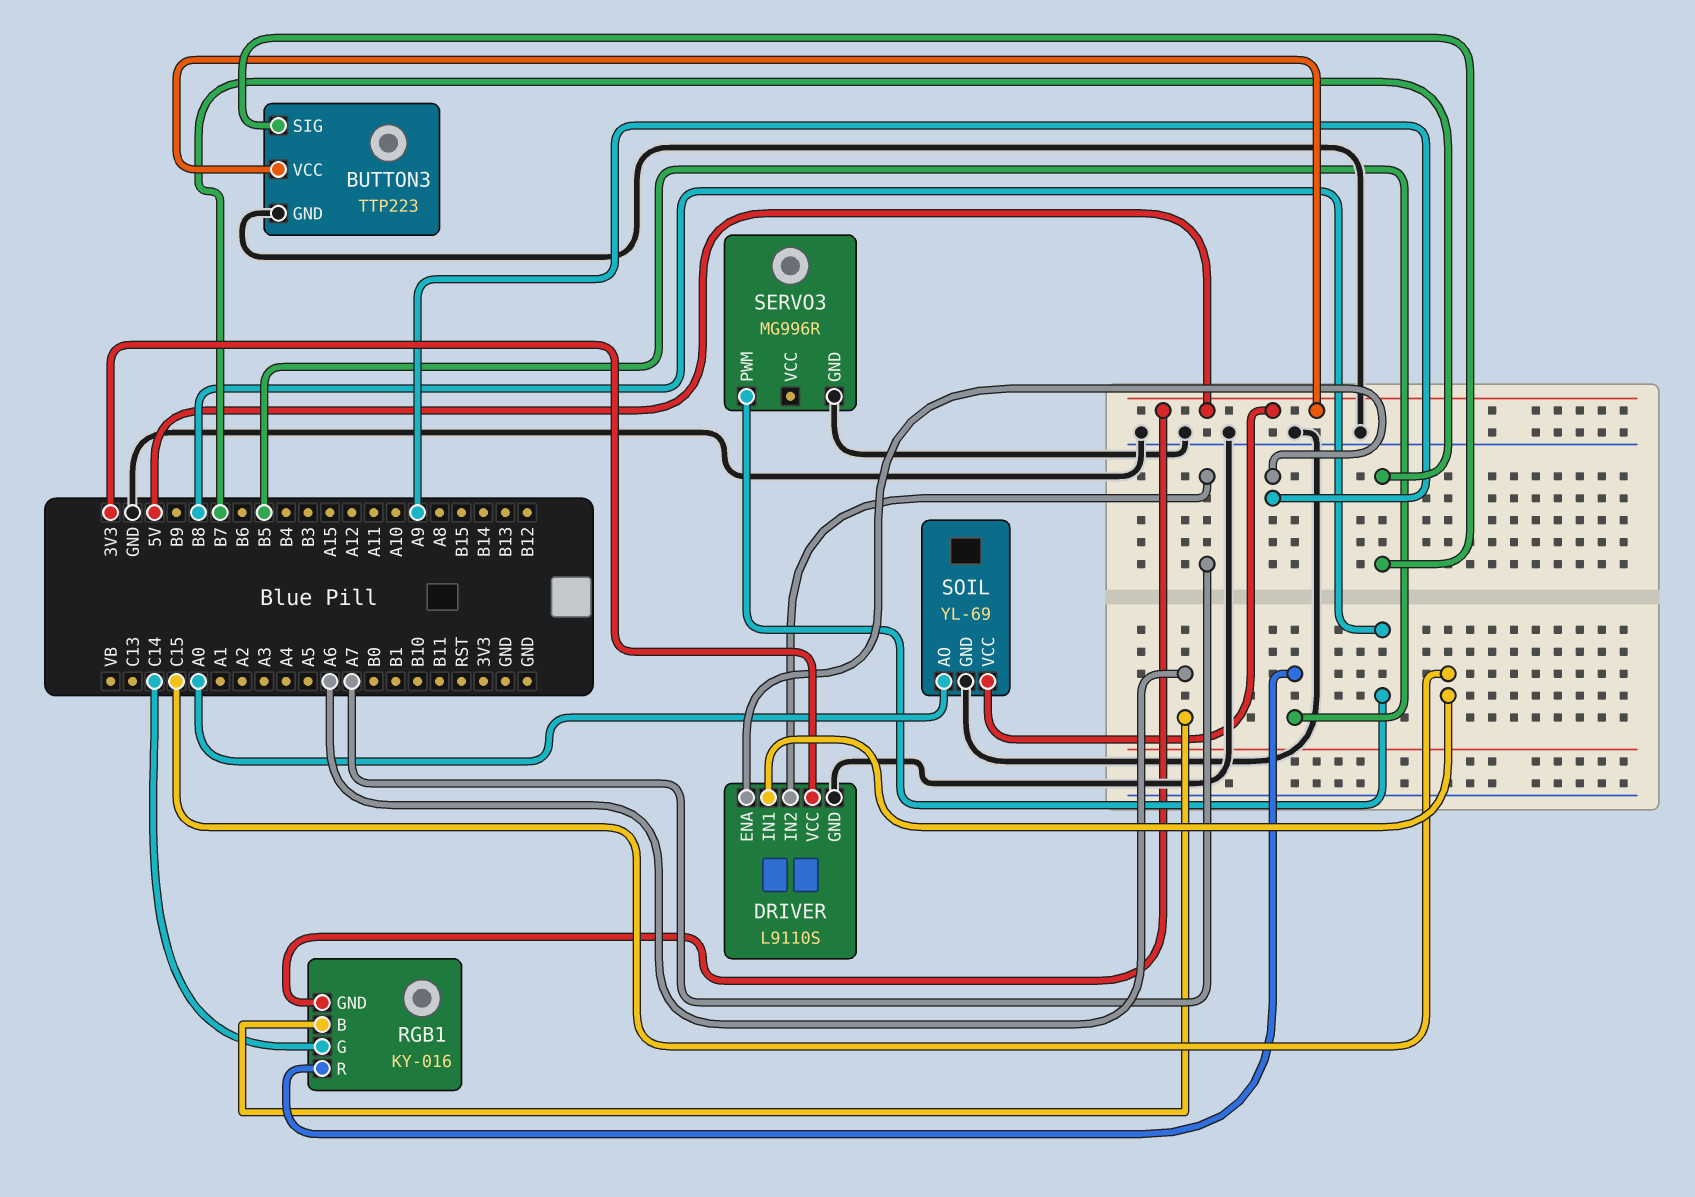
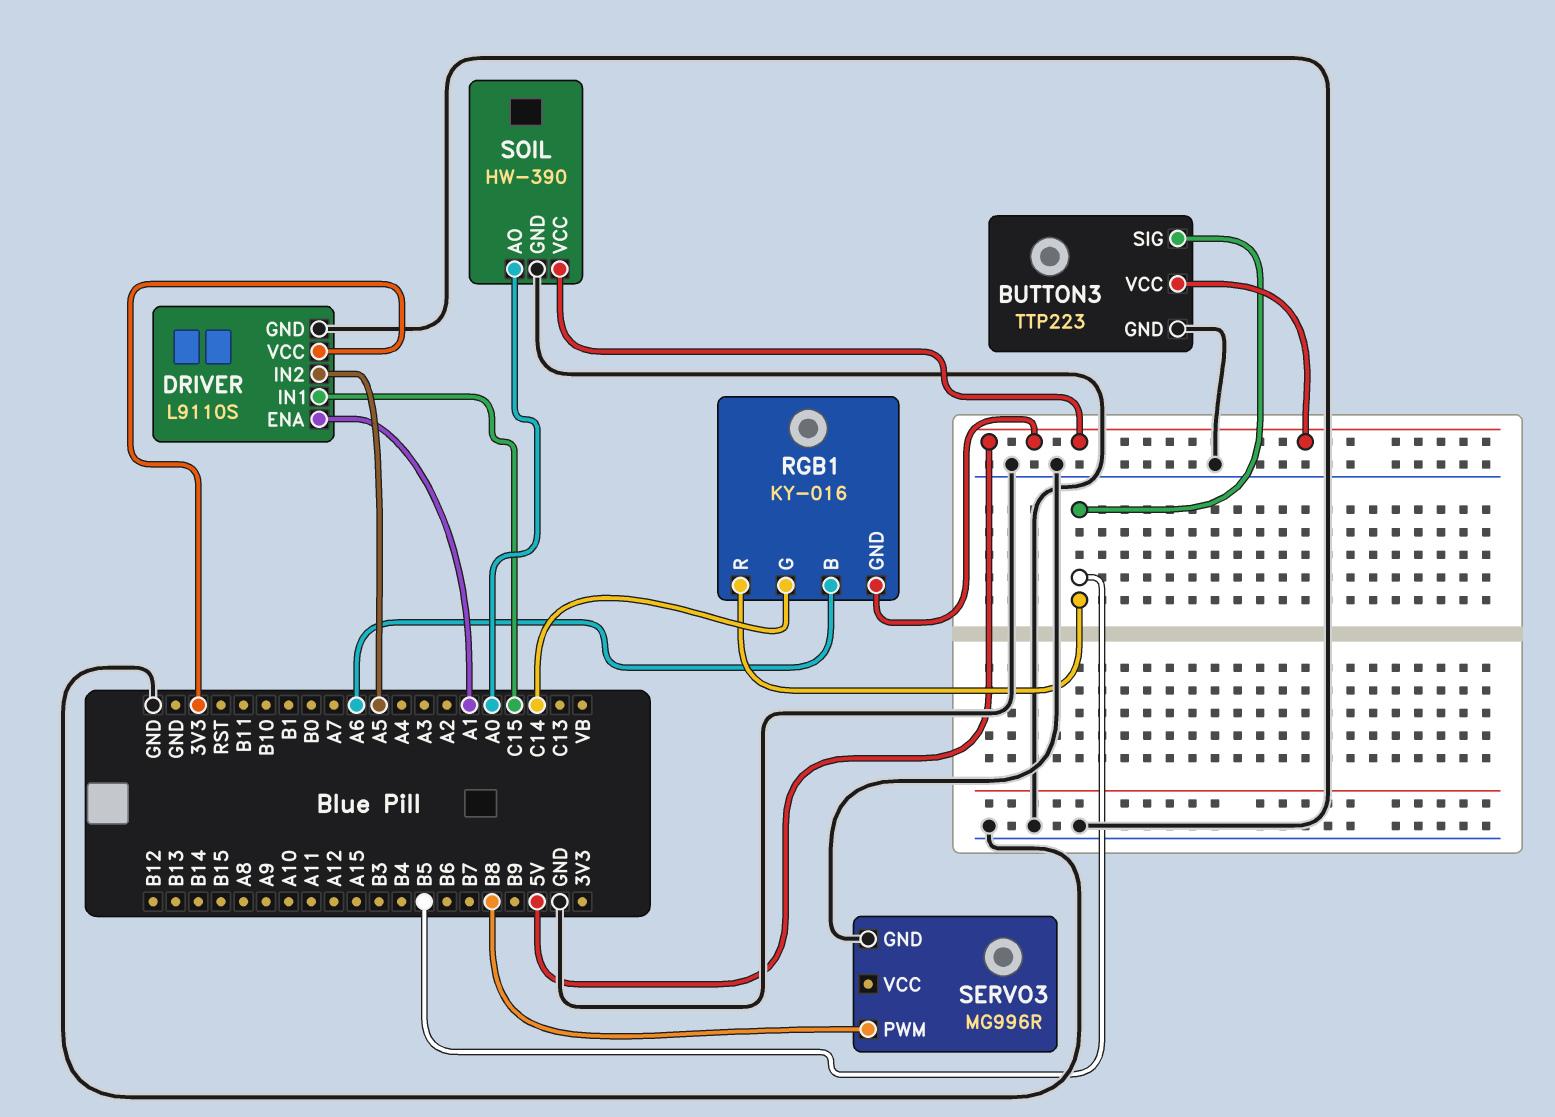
BUTTON3 pin SIG: B7 -> B5
DRIVER pin ENA: A9 -> A1
DRIVER pin IN2: A7 -> A5
SOIL: YL-69 -> HW-390

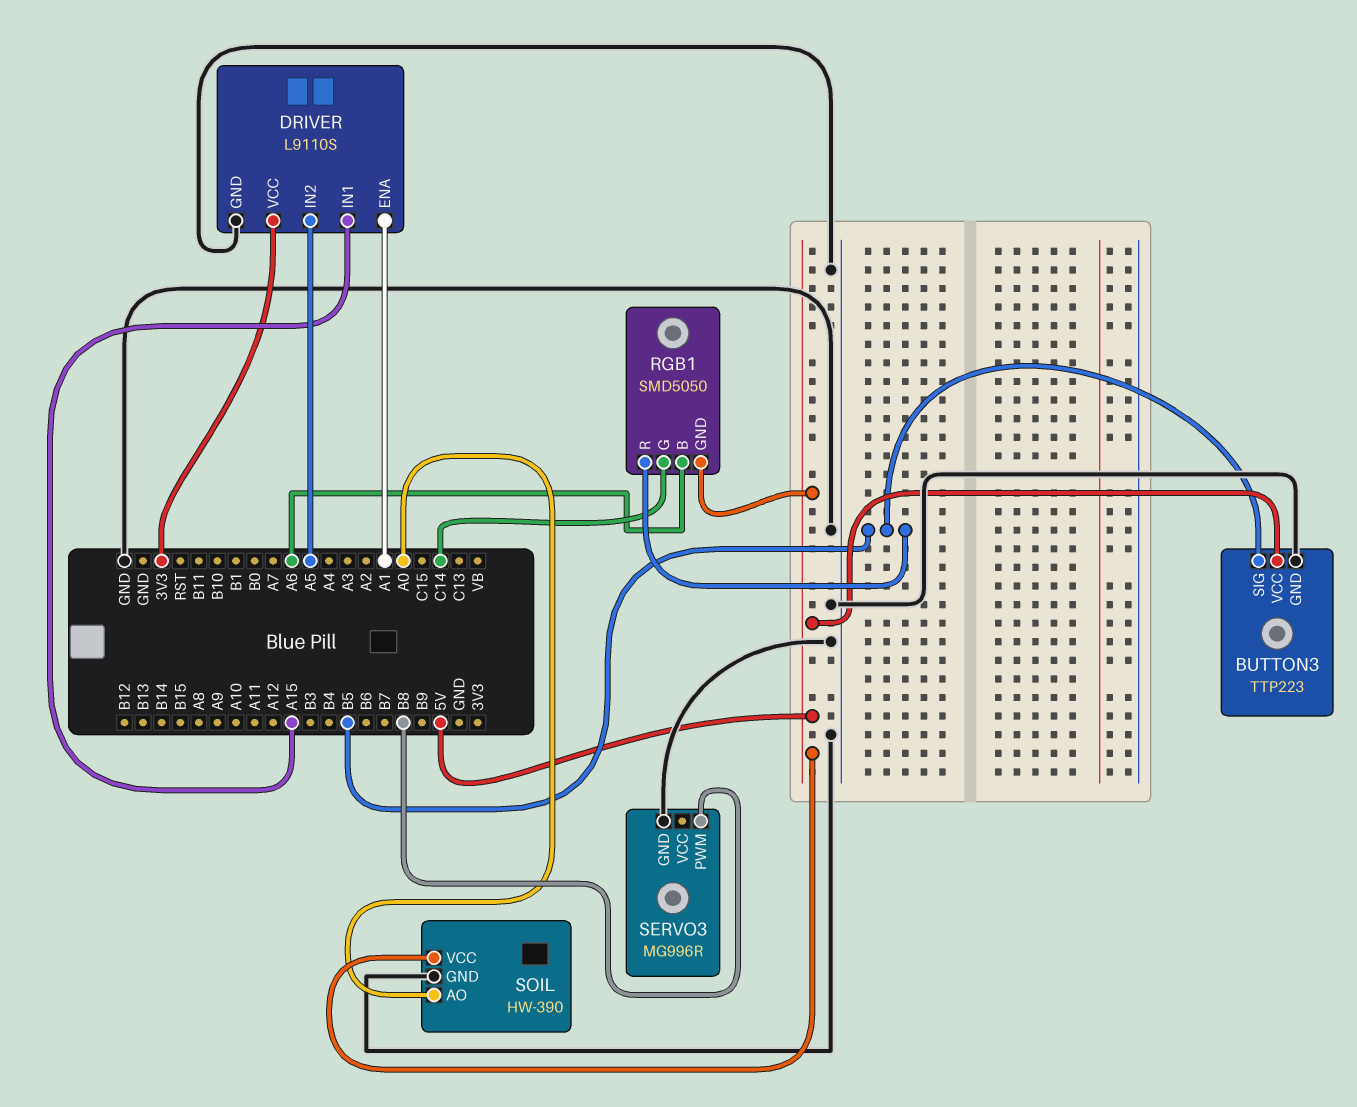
DRIVER pin IN1: C15 -> A15
RGB1: KY-016 -> SMD5050

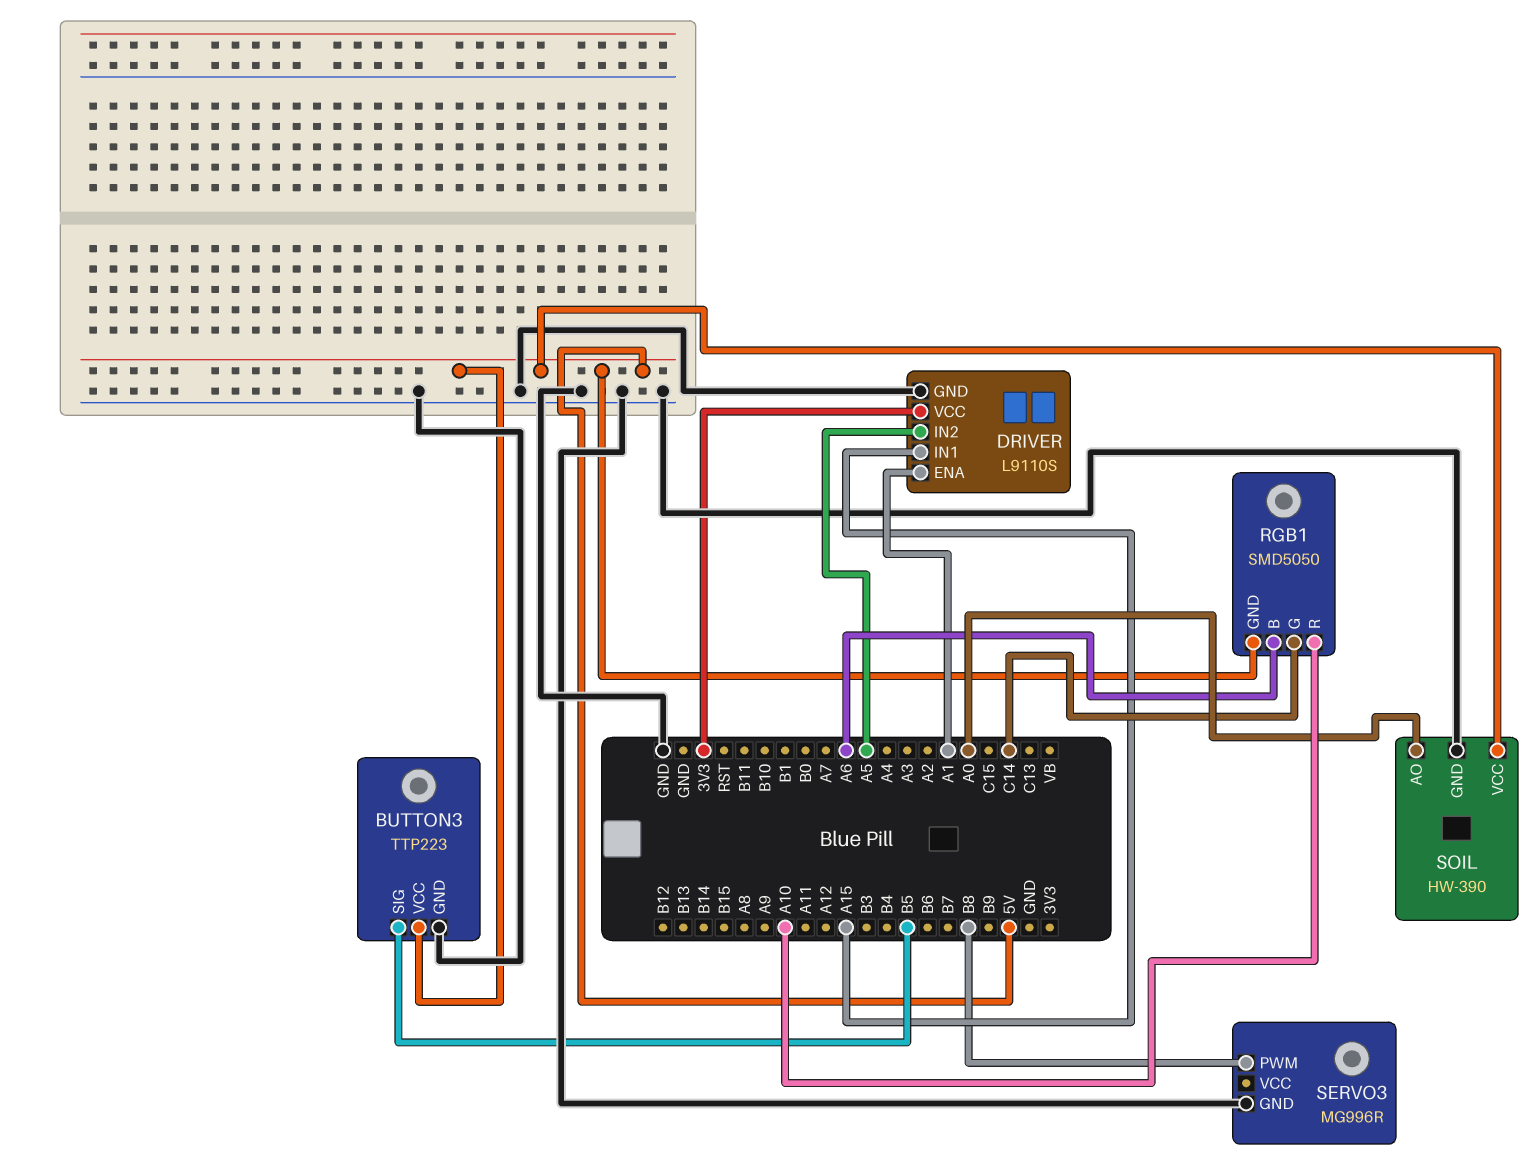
RGB1 pin R: B5 -> A10

